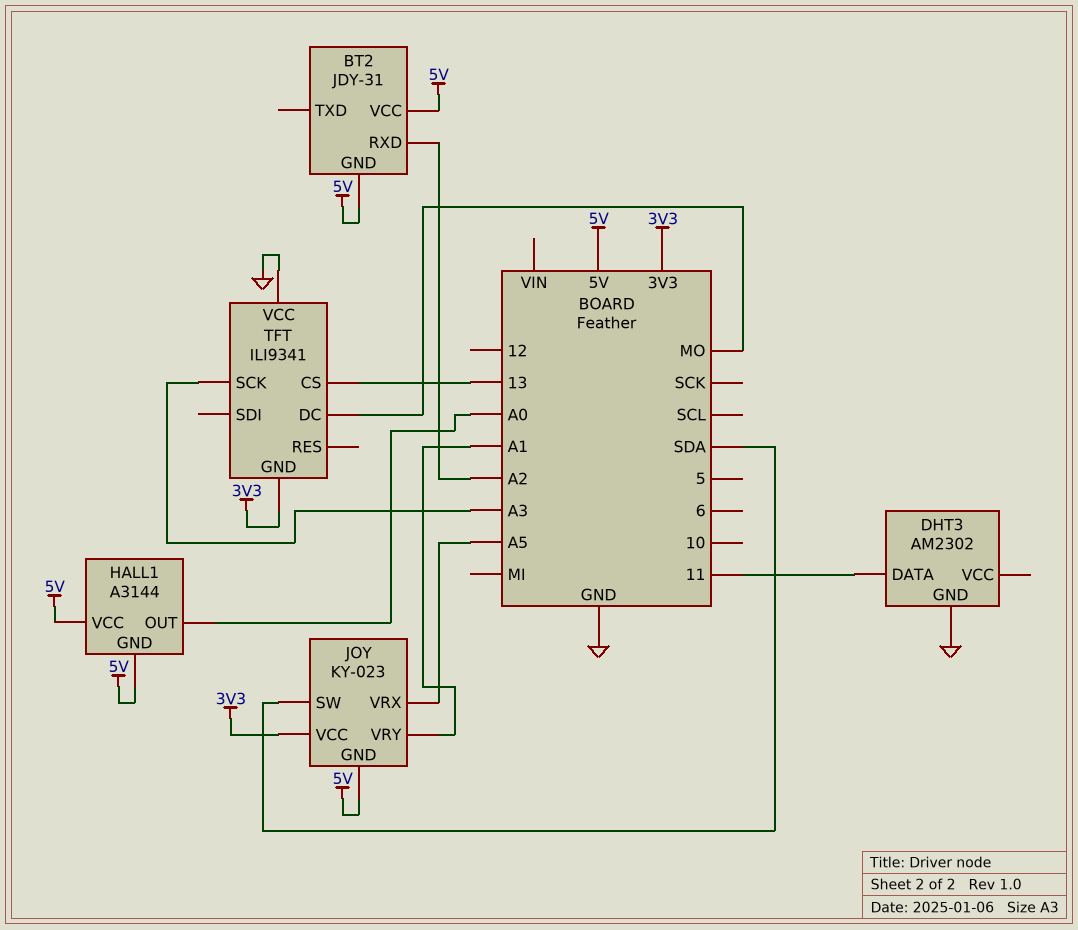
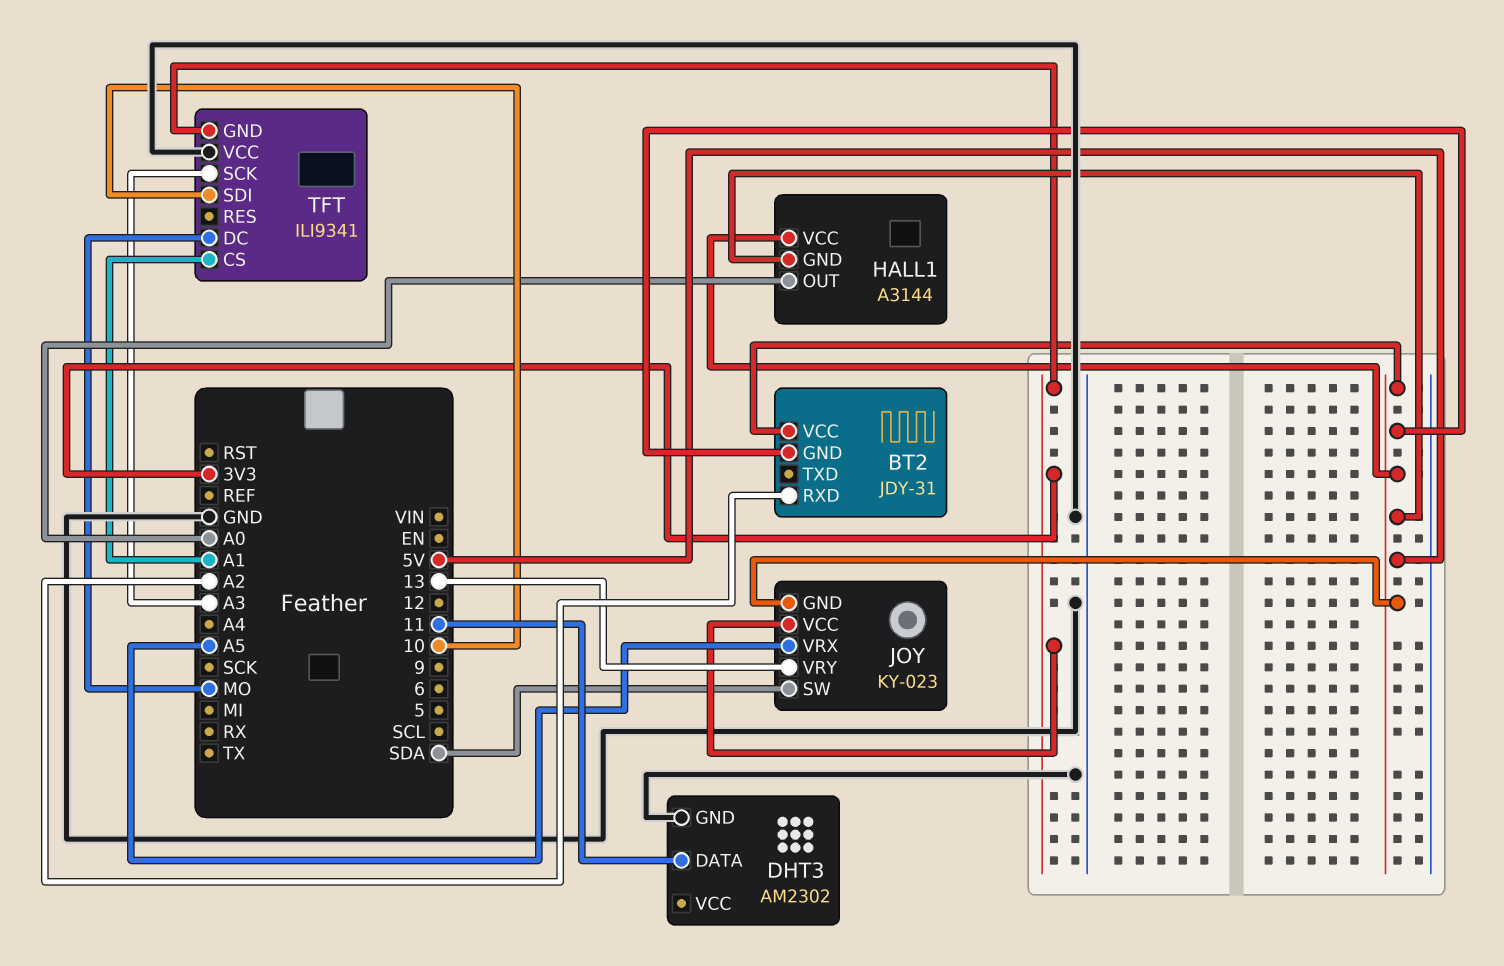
JOY pin VRY: A1 -> 13
TFT pin CS: 13 -> A1
TFT pin SDI: none -> 10

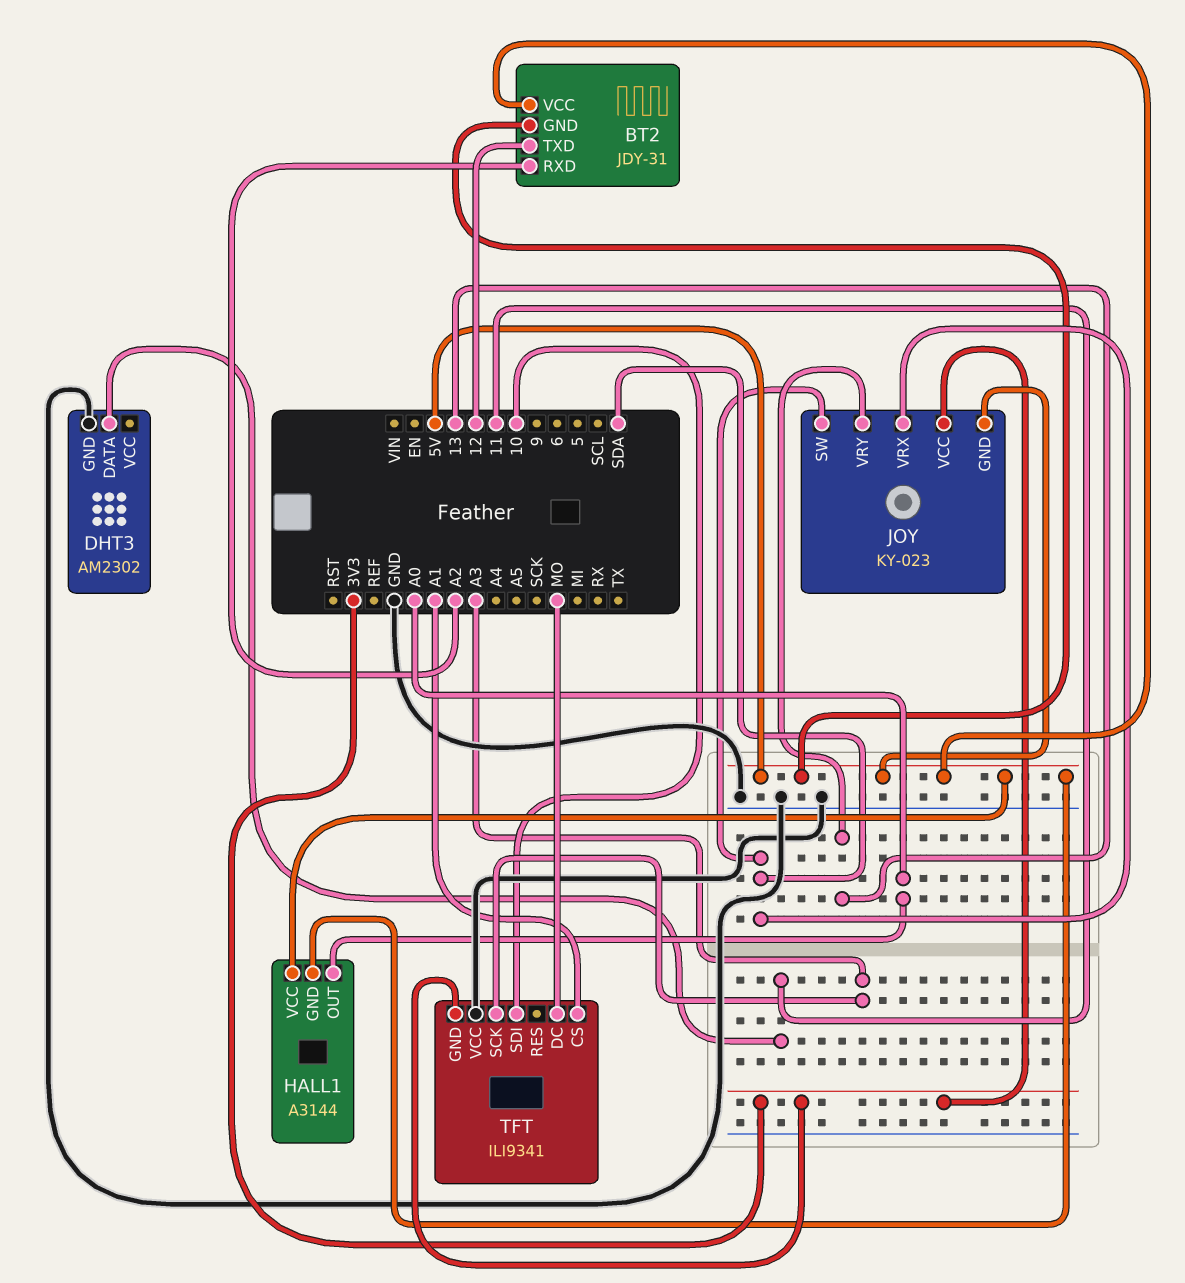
BT2 pin TXD: none -> 12
JOY pin VRX: A5 -> SDA

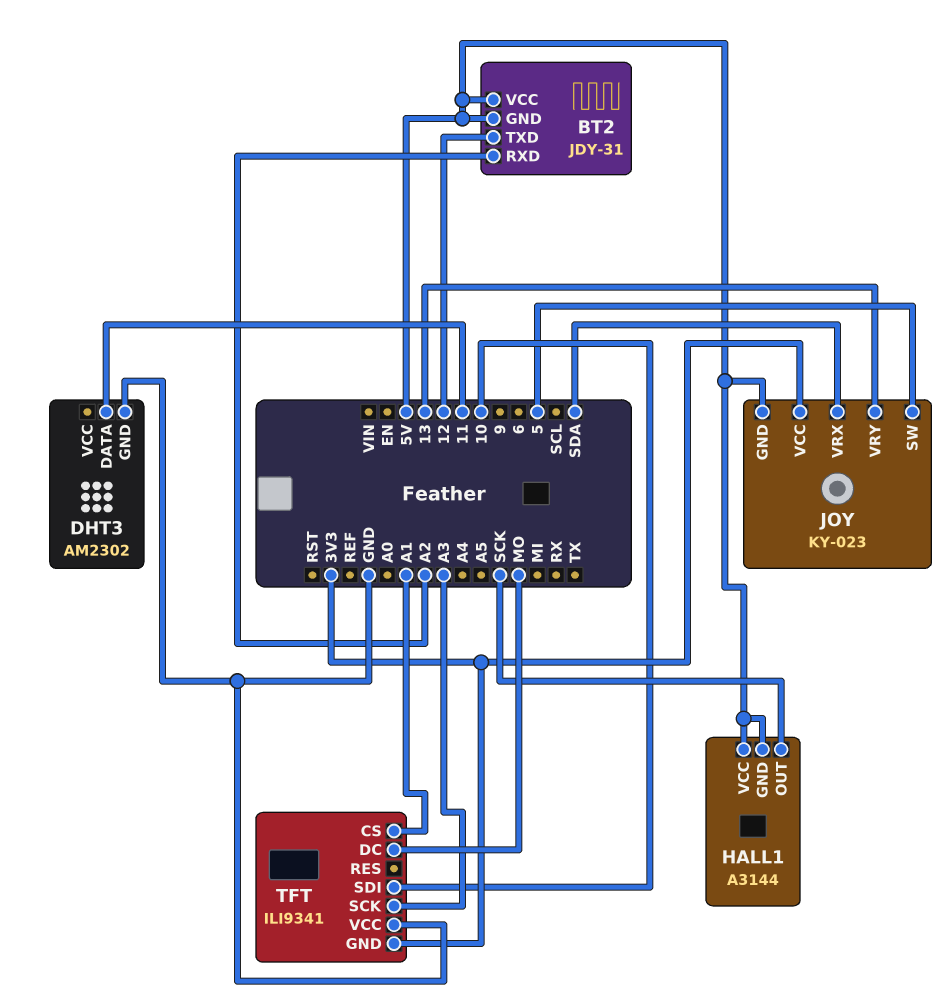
HALL1 pin OUT: A0 -> SCK
JOY pin SW: SDA -> 5

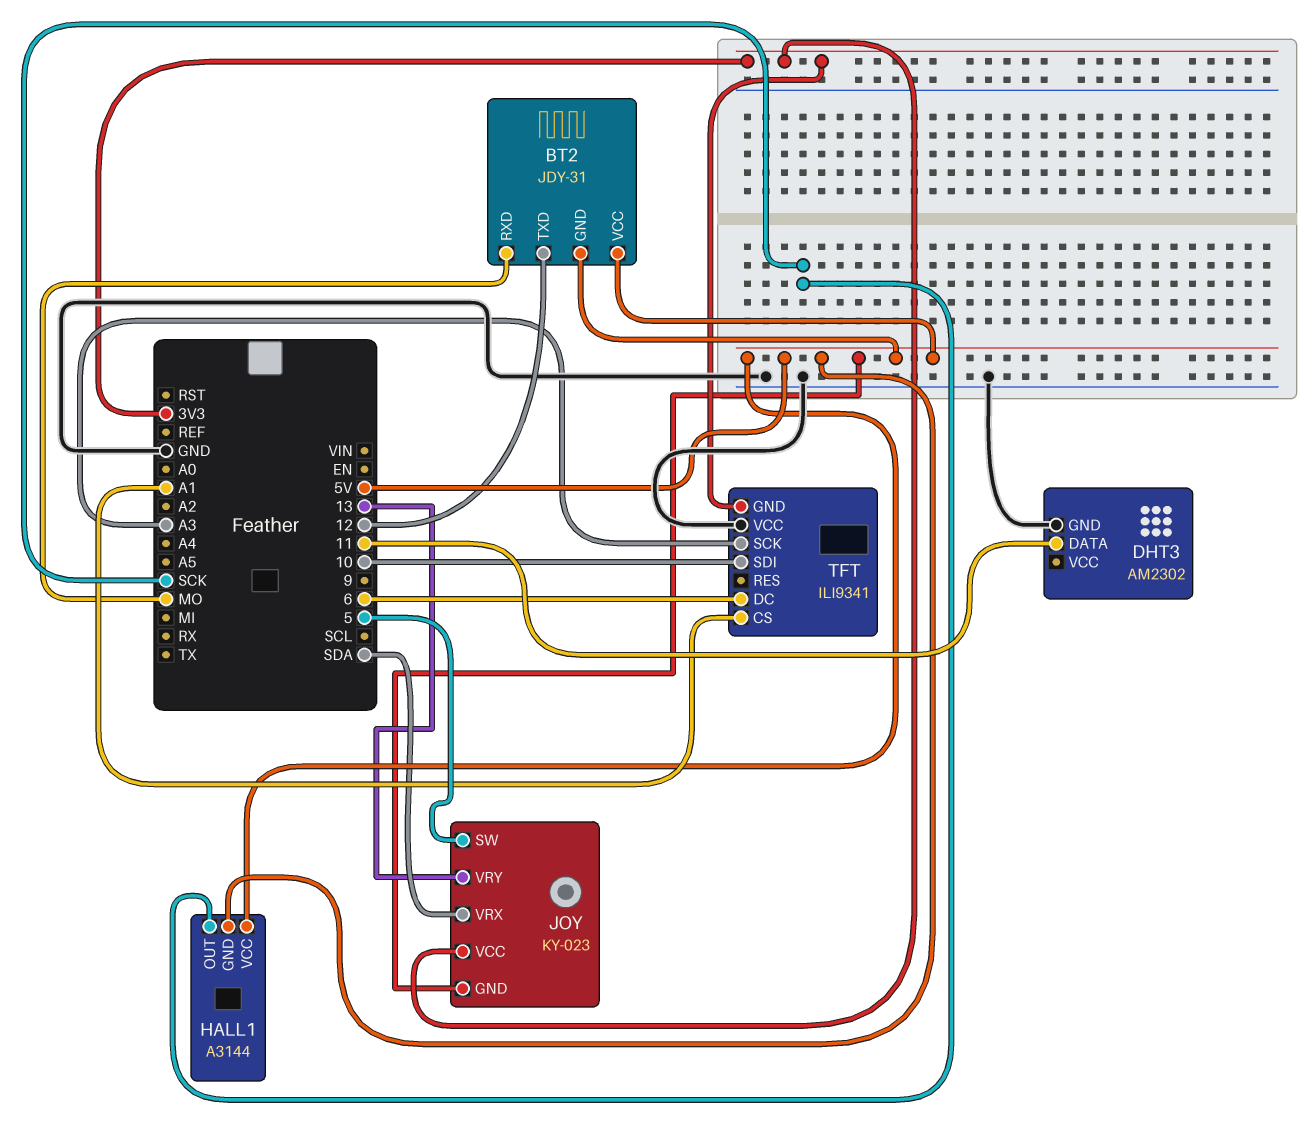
BT2 pin RXD: A2 -> MO
TFT pin DC: MO -> 6

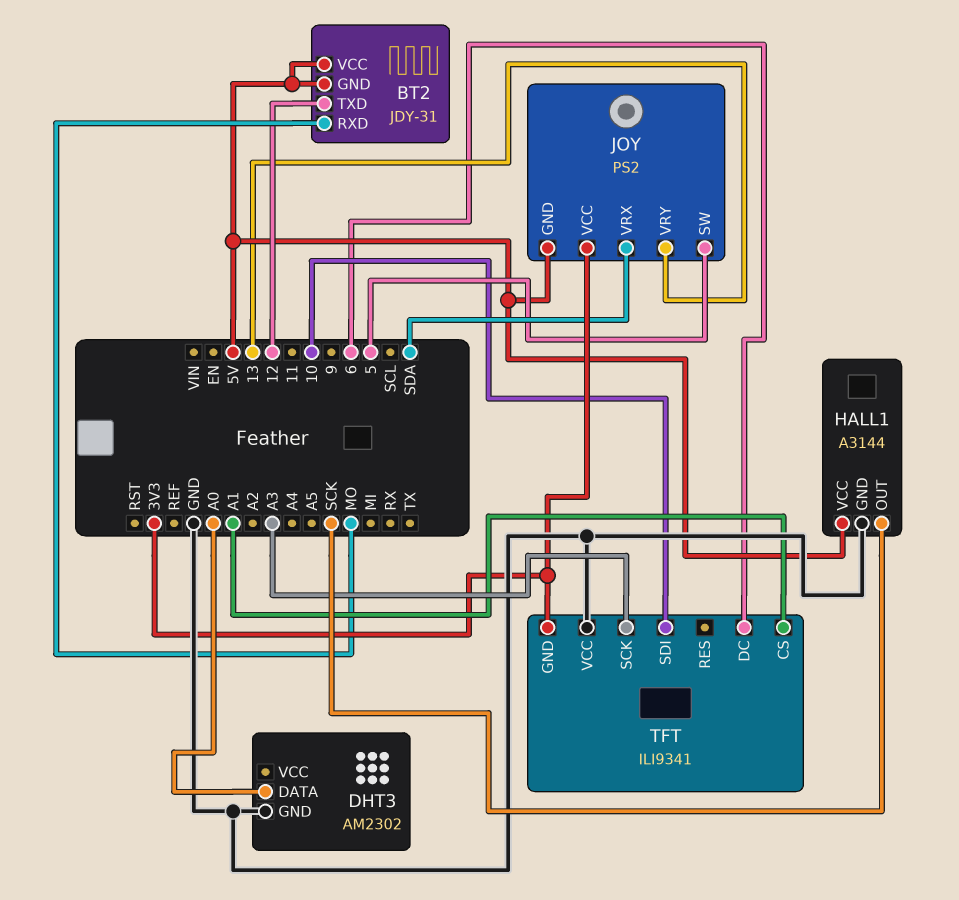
DHT3 pin DATA: 11 -> A0
HALL1 pin GND: 5V -> GND
JOY: KY-023 -> PS2

